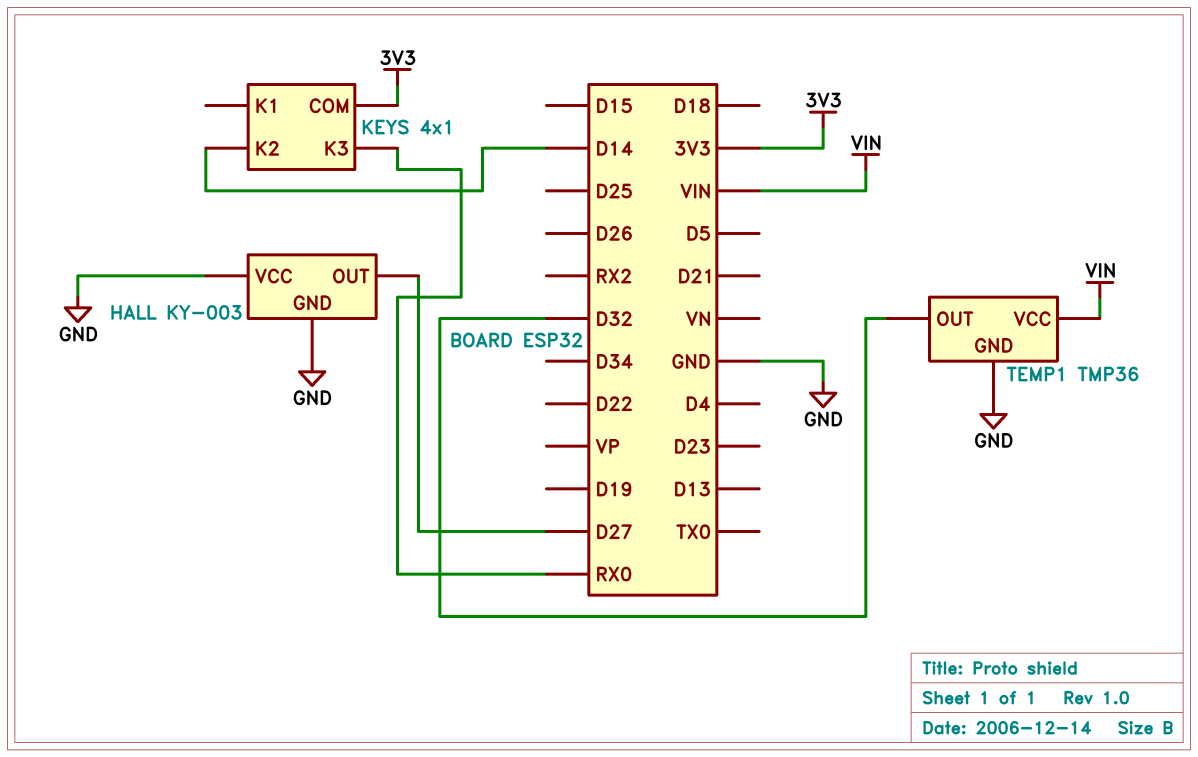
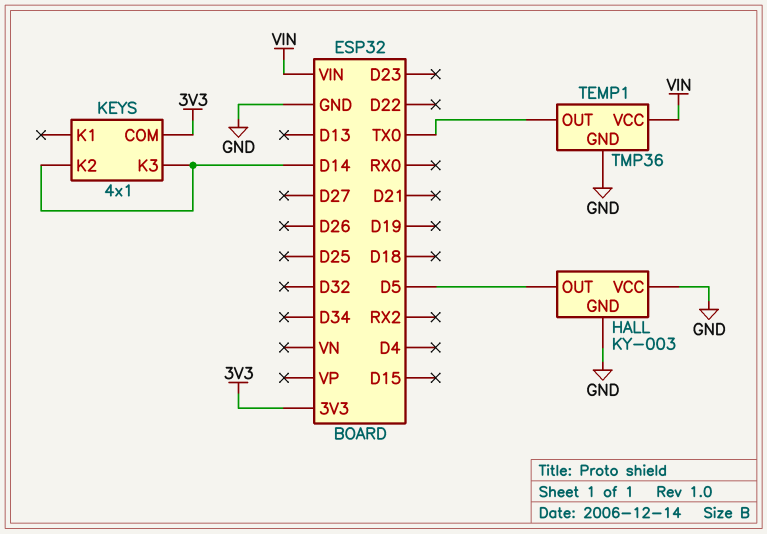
HALL pin OUT: D27 -> D5
KEYS pin K3: RX0 -> D14
TEMP1 pin OUT: D32 -> TX0

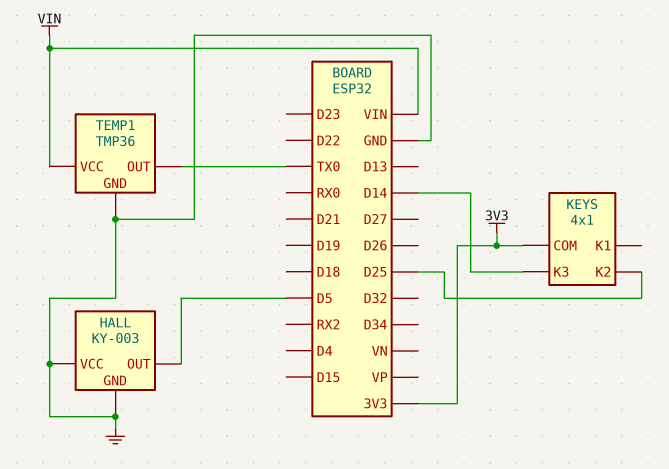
KEYS pin K2: D14 -> D25

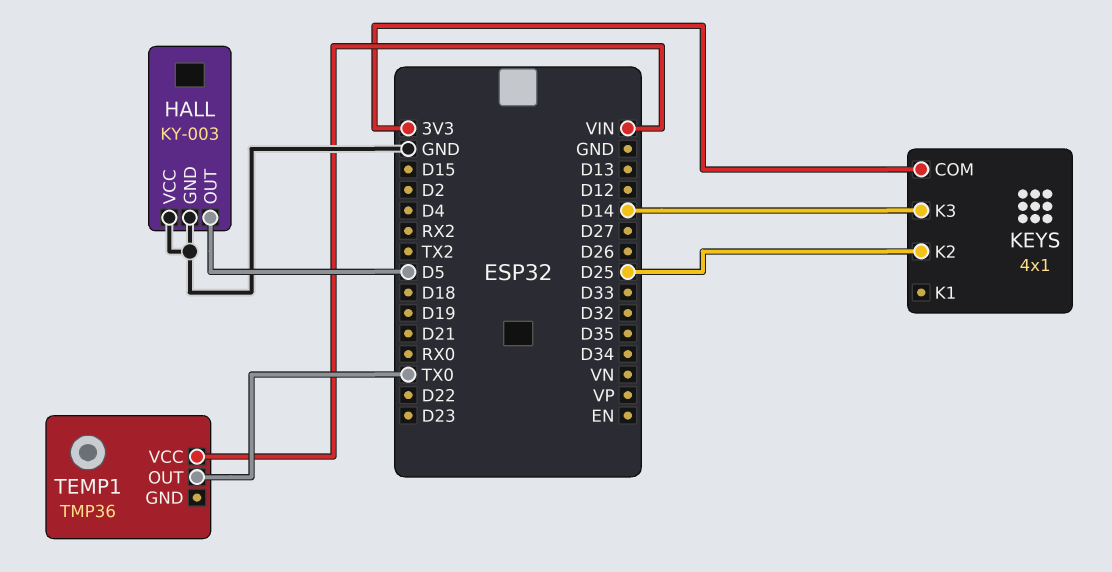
TEMP1 pin GND: GND -> none

